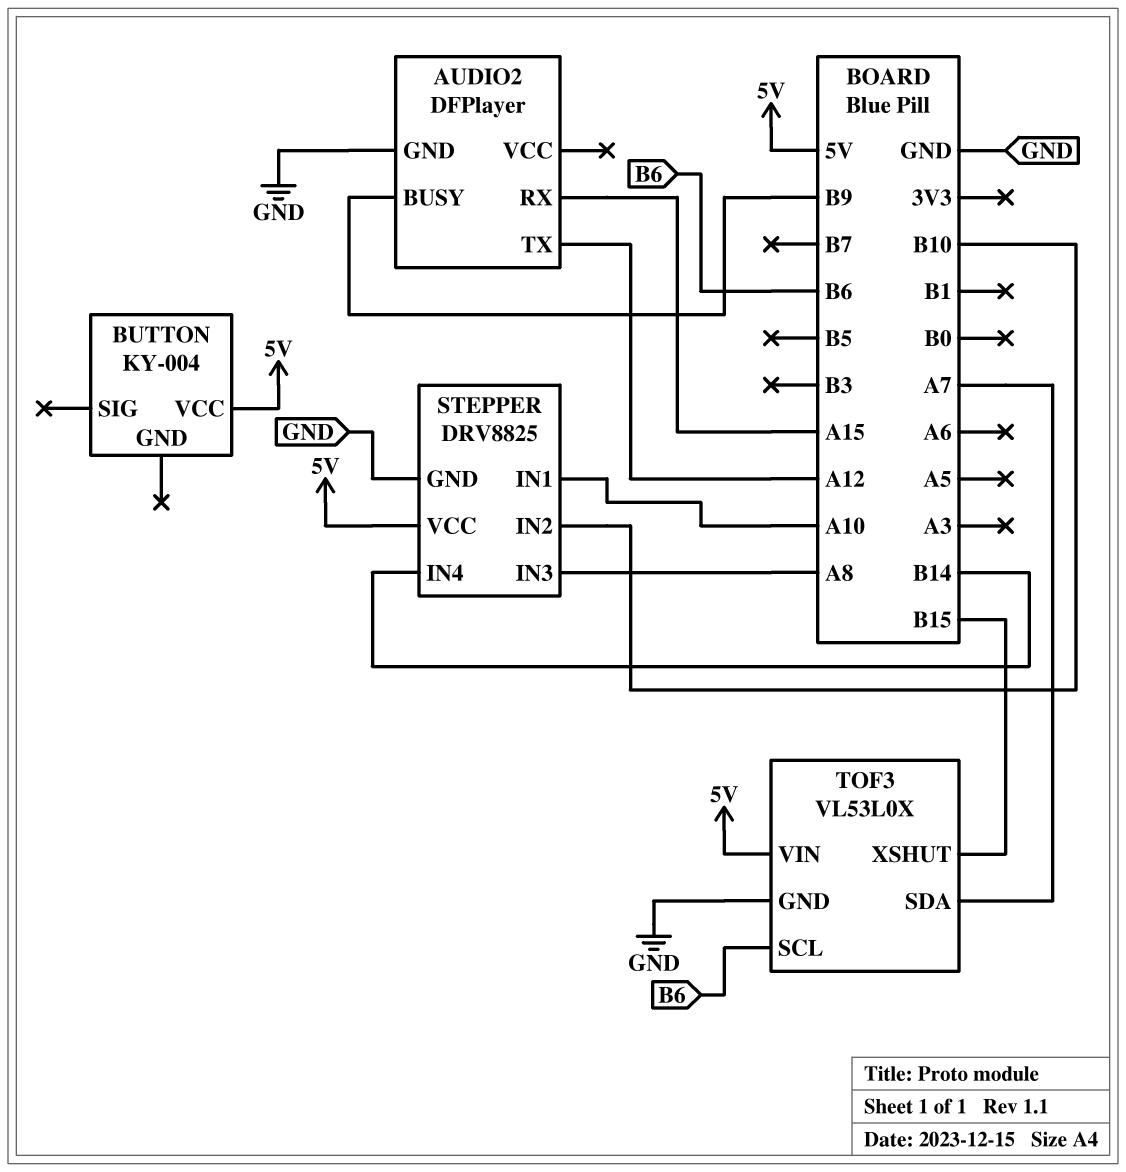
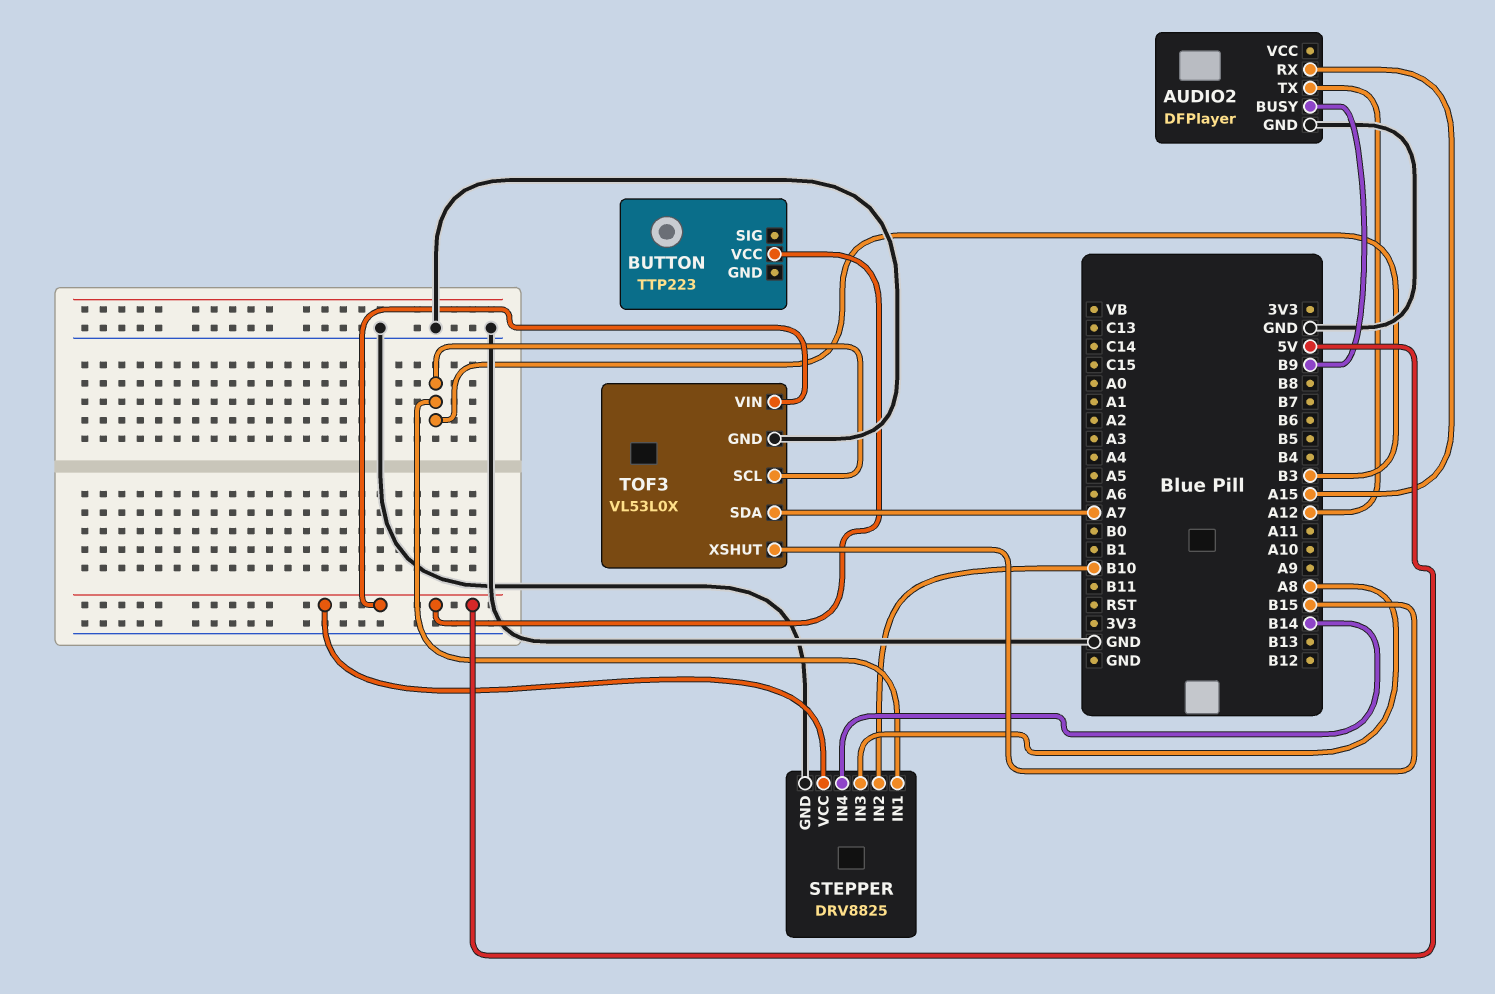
BUTTON: KY-004 -> TTP223
STEPPER pin IN1: A10 -> B3
TOF3 pin SCL: B6 -> B3

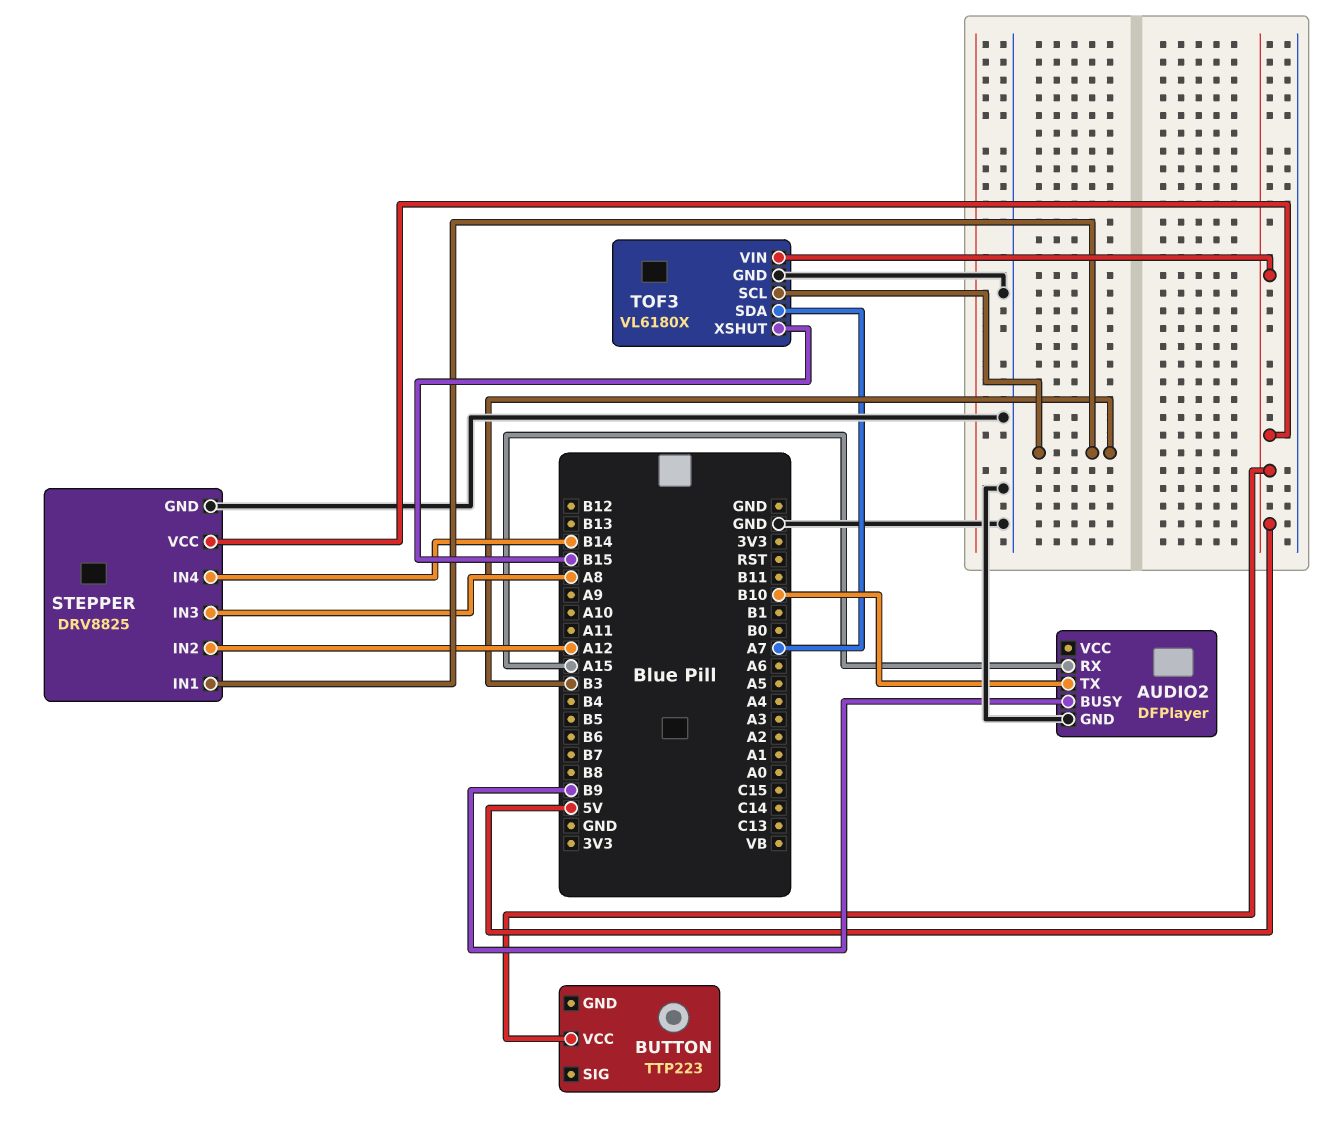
AUDIO2 pin TX: A12 -> B10
STEPPER pin IN2: B10 -> A12
TOF3: VL53L0X -> VL6180X

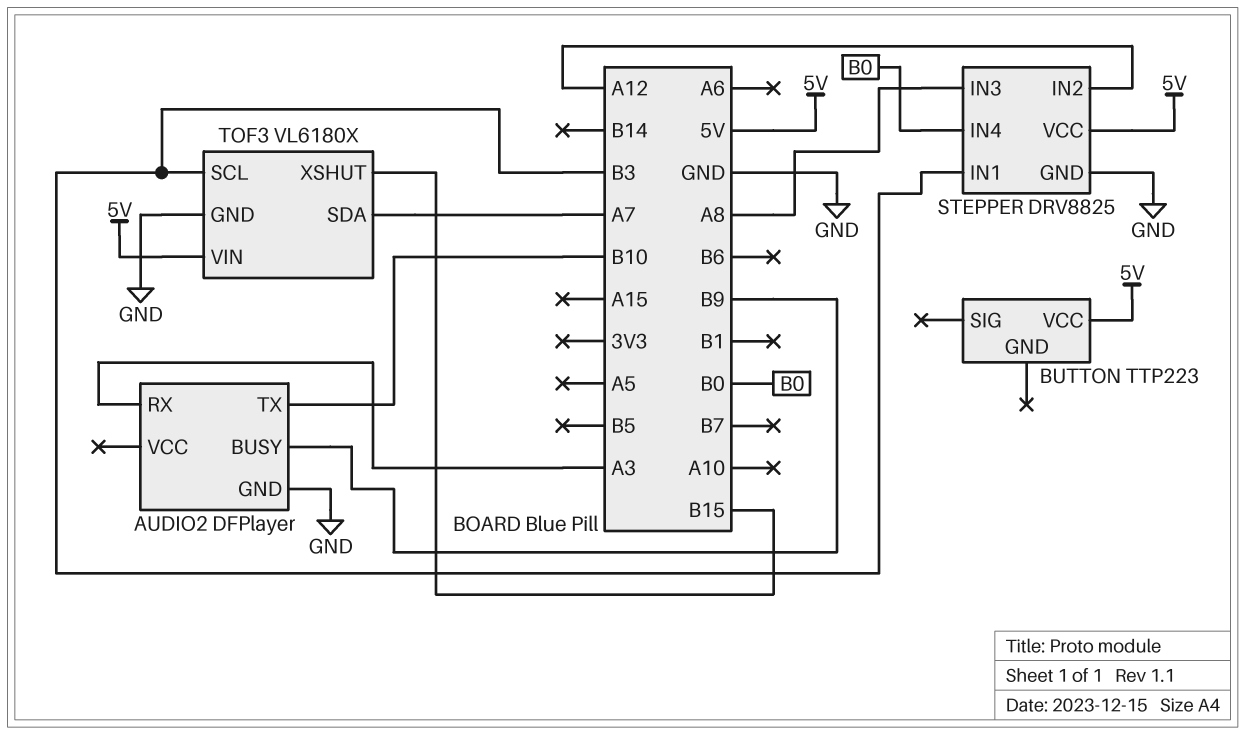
AUDIO2 pin RX: A15 -> A3
STEPPER pin IN4: B14 -> B0

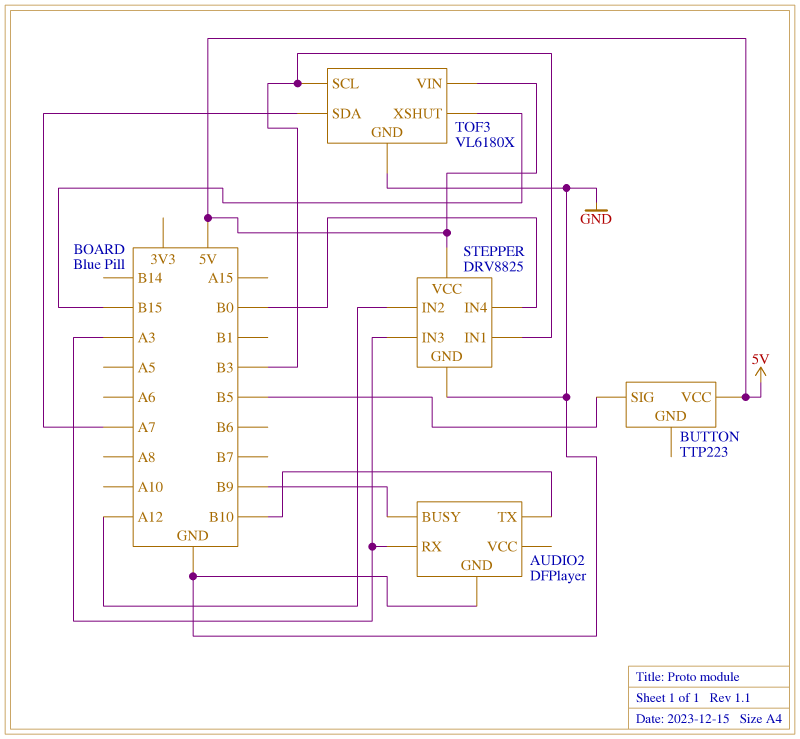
BUTTON pin SIG: none -> B5
STEPPER pin IN3: A8 -> A3

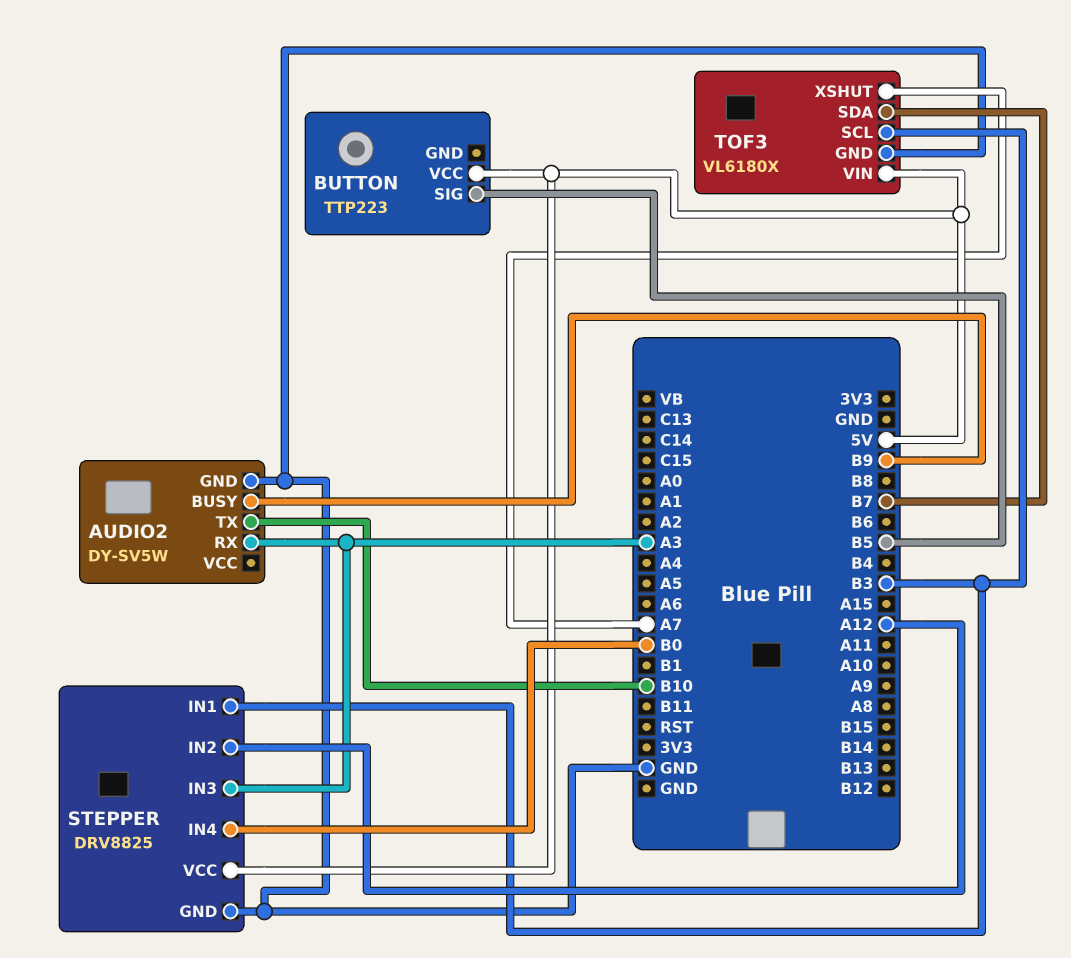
AUDIO2: DFPlayer -> DY-SV5W
TOF3 pin SDA: A7 -> B7
TOF3 pin XSHUT: B15 -> A7

